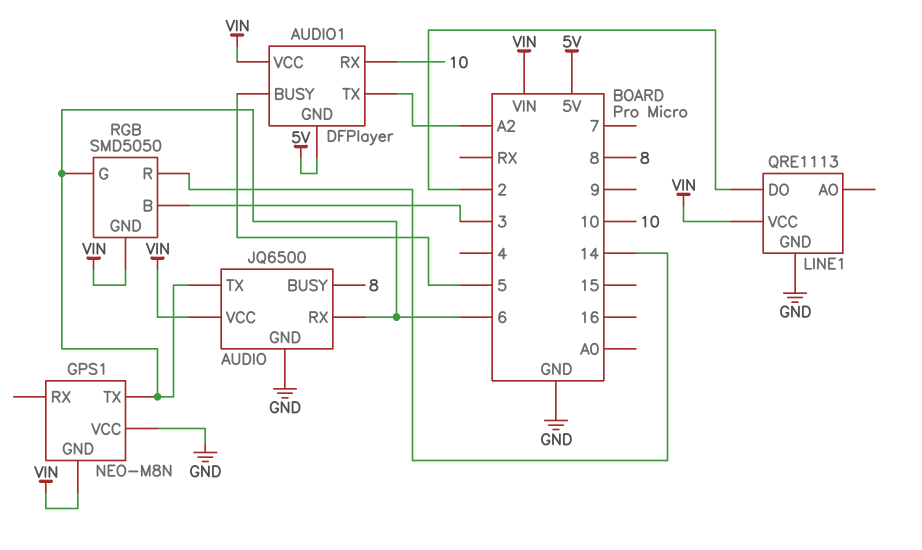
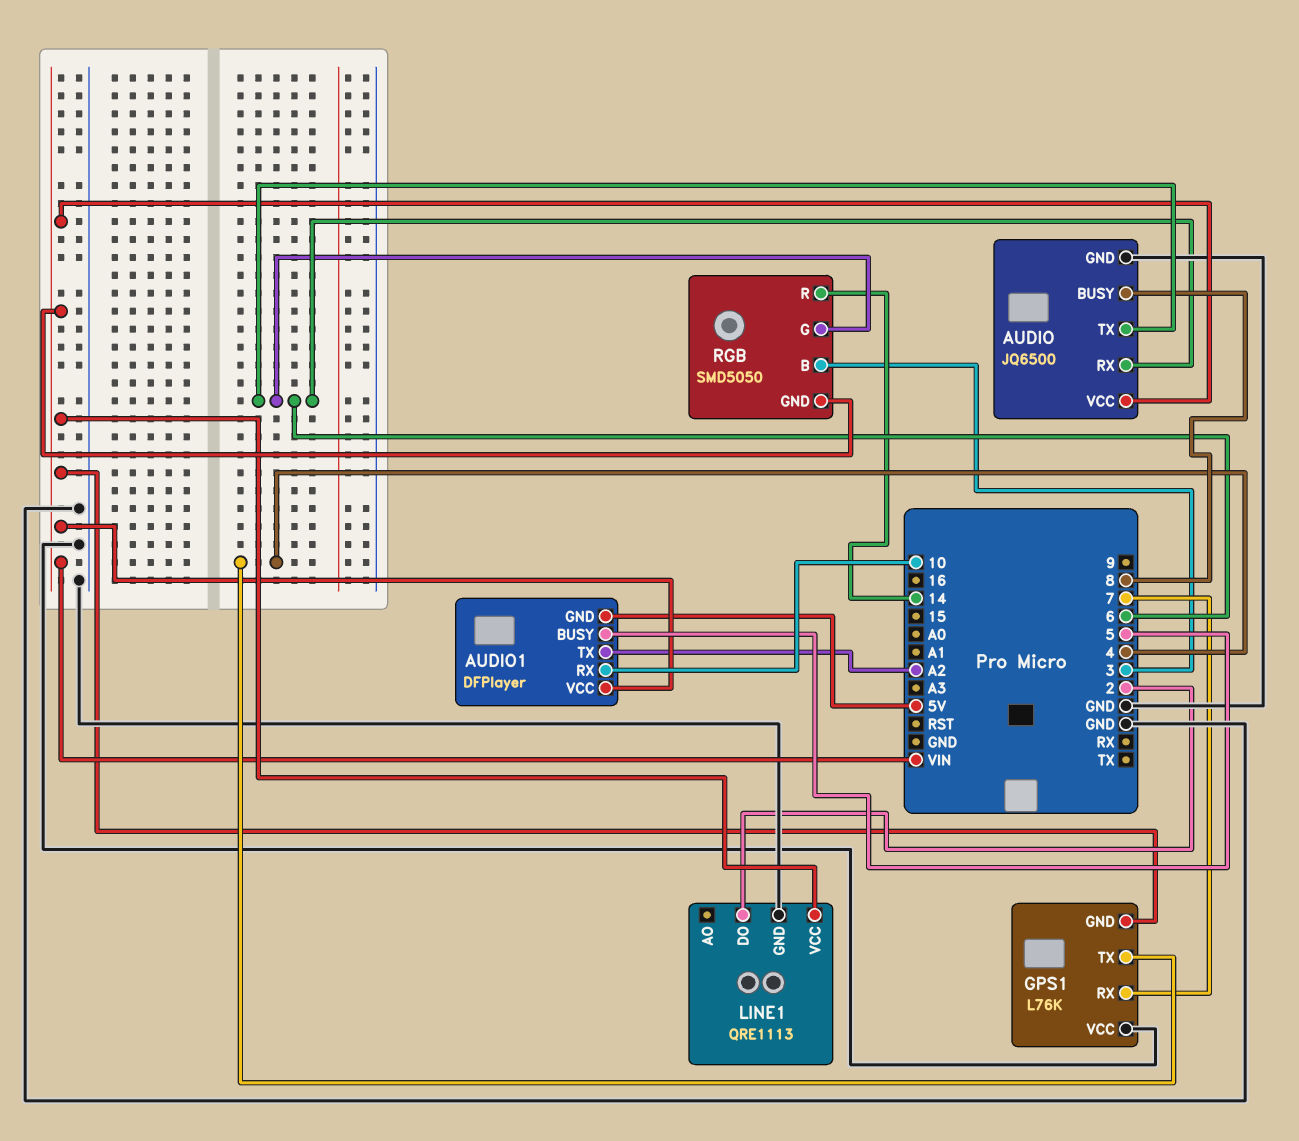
GPS1: NEO-M8N -> L76K
GPS1 pin RX: none -> 7
GPS1 pin TX: 6 -> 4

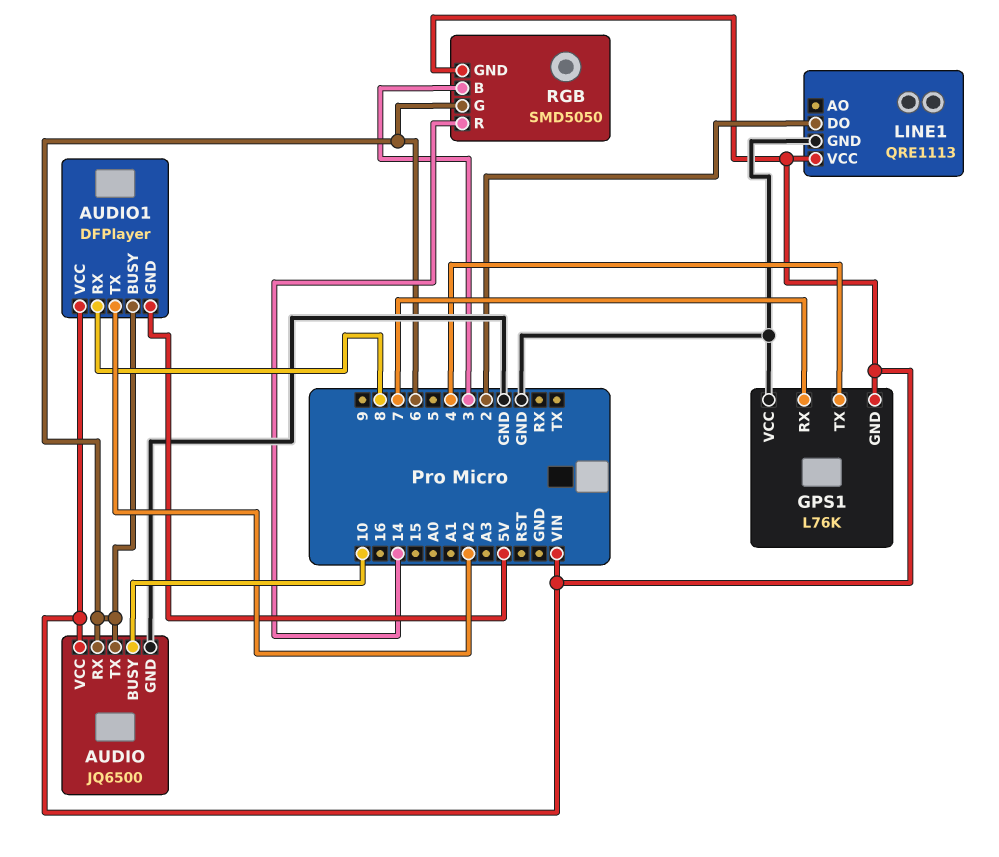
AUDIO pin BUSY: 8 -> 10
AUDIO1 pin BUSY: 5 -> 6
AUDIO1 pin RX: 10 -> 8

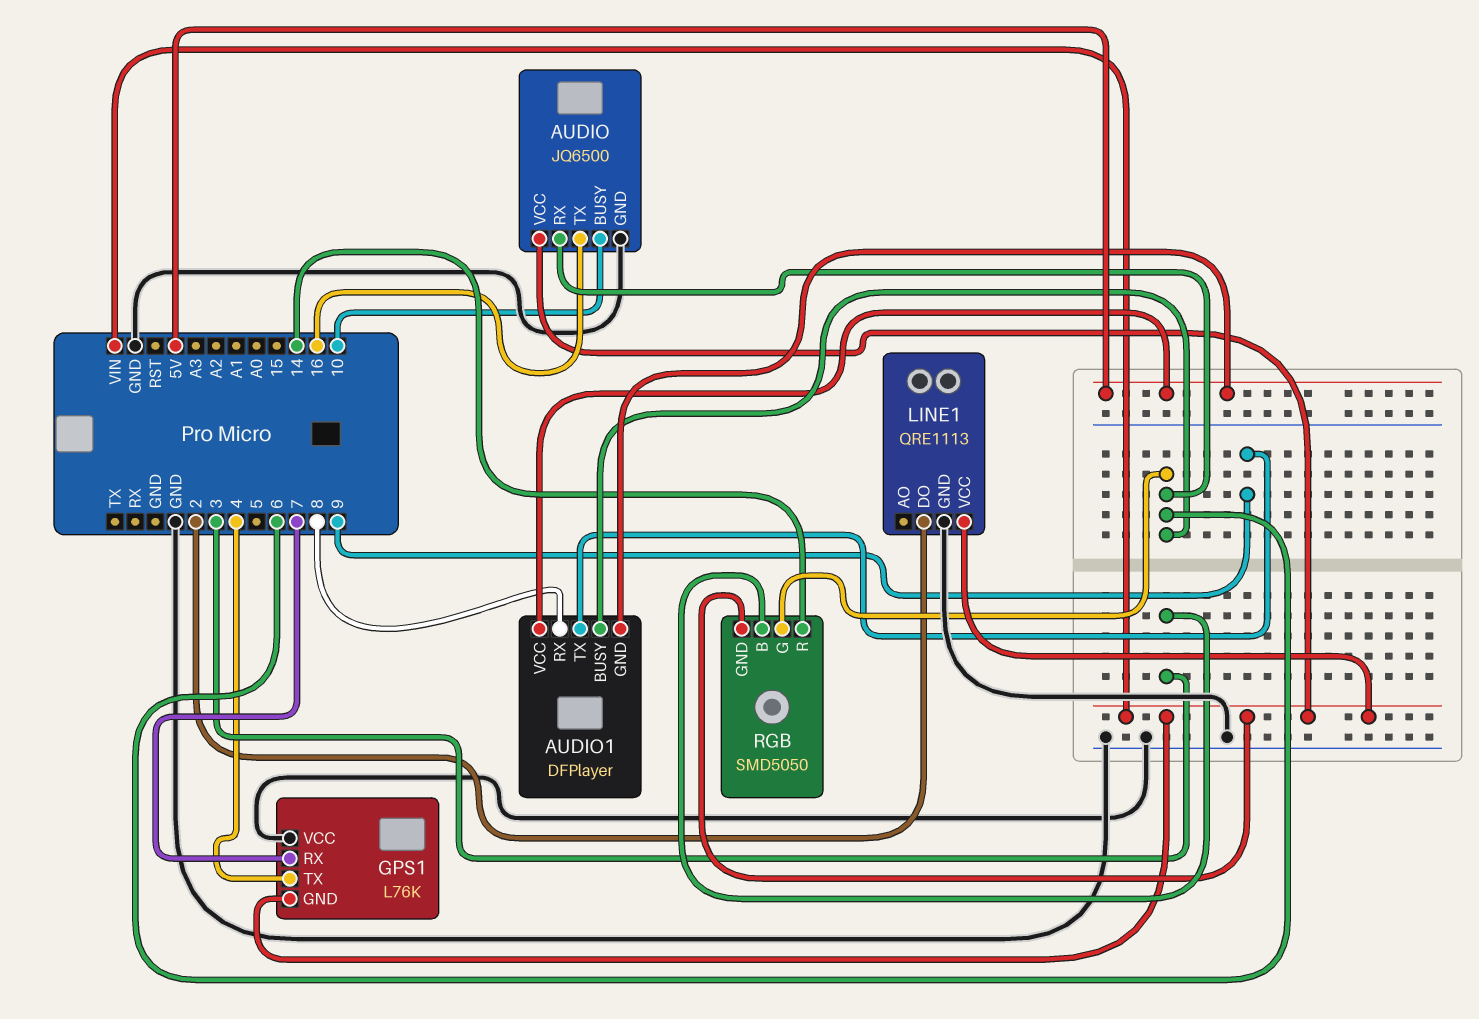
AUDIO pin TX: 6 -> 16
AUDIO1 pin TX: A2 -> 9
AUDIO1 pin VCC: VIN -> 5V

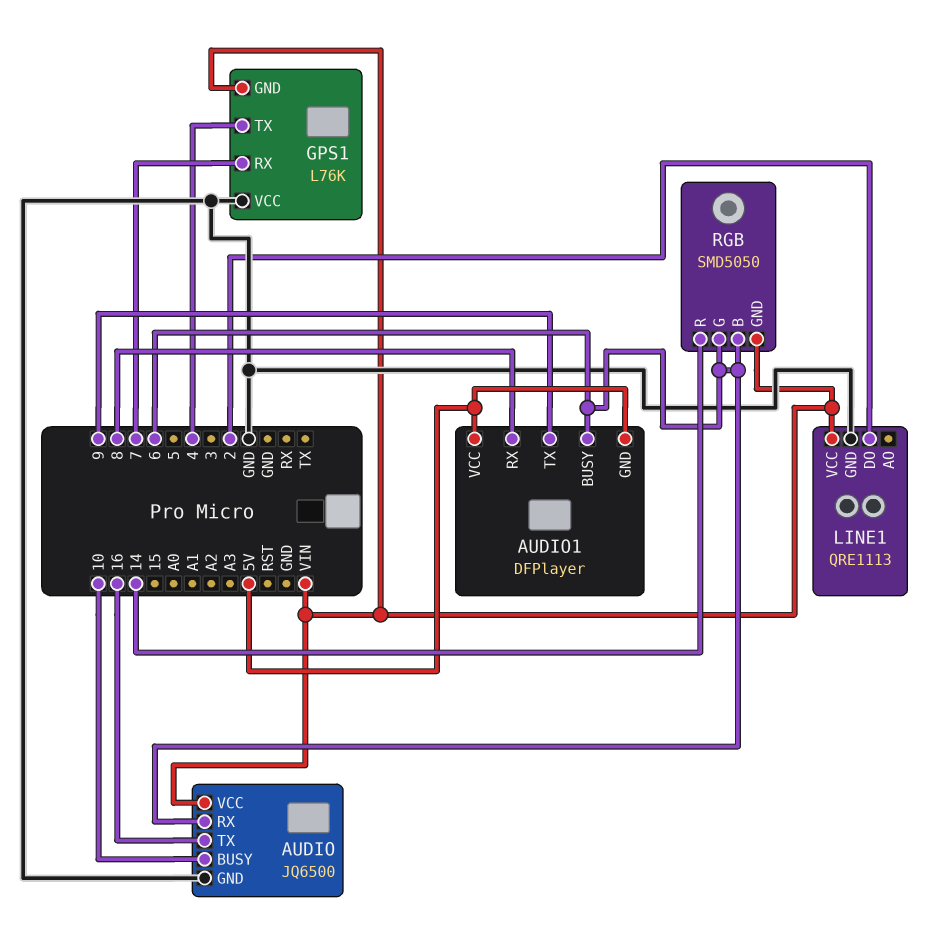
RGB pin B: 3 -> 6

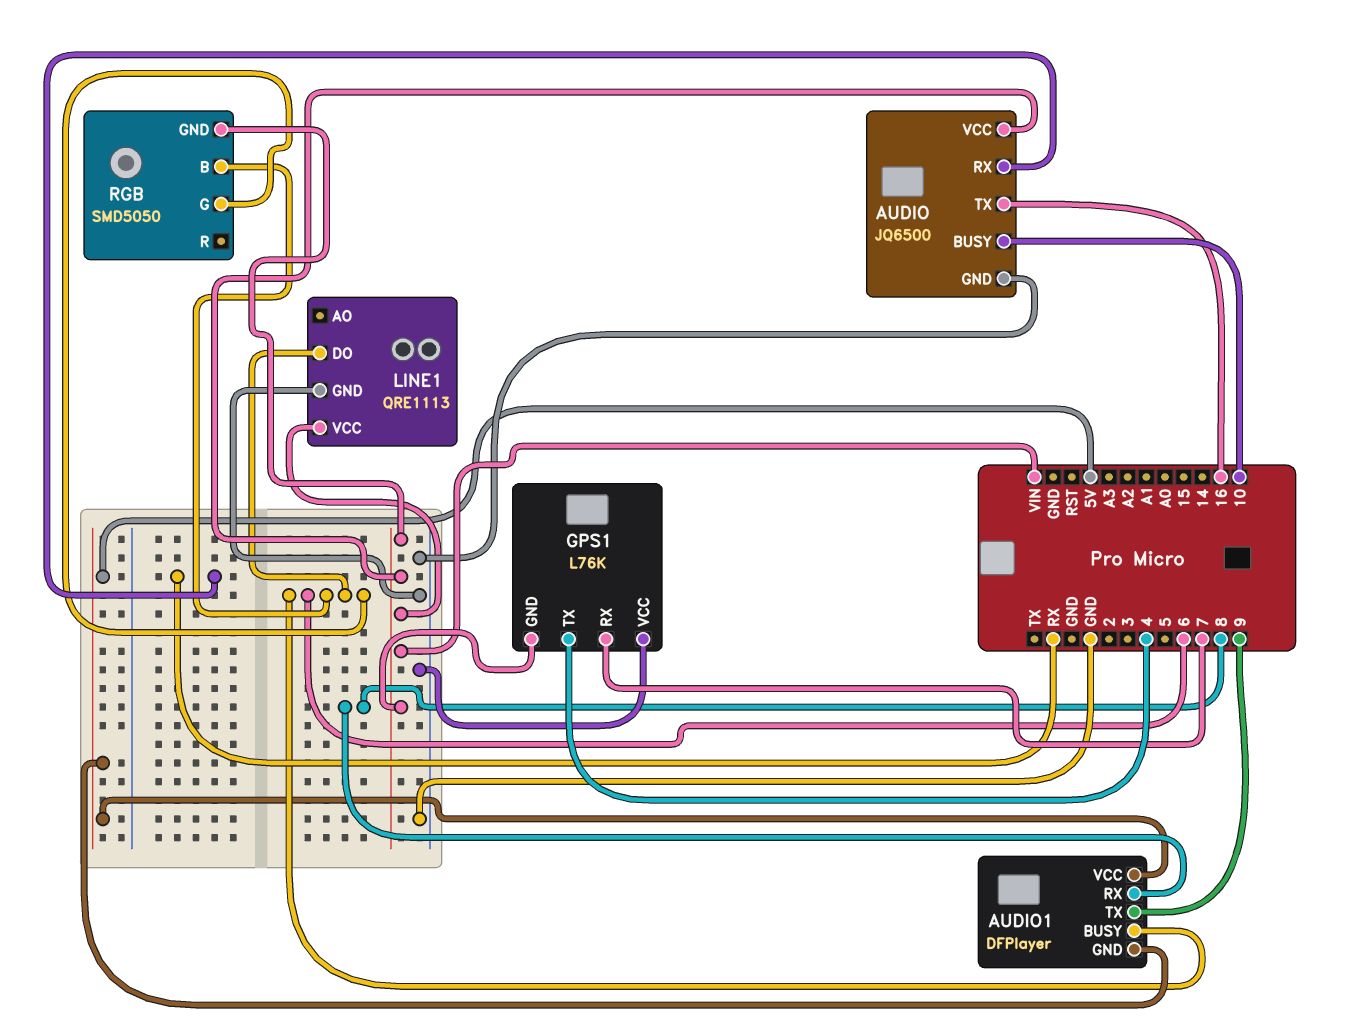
AUDIO pin RX: 6 -> RX
LINE1 pin DO: 2 -> 6
RGB pin R: 14 -> none

